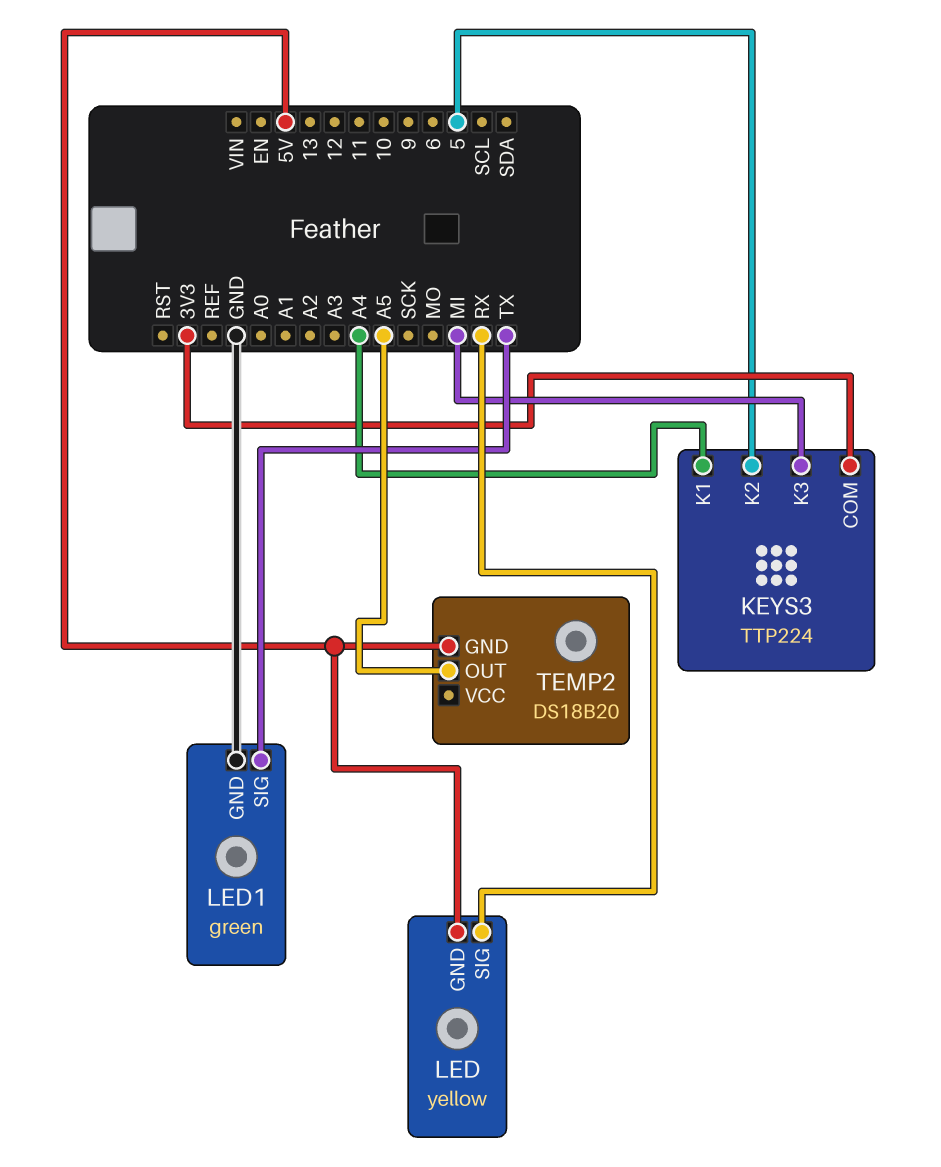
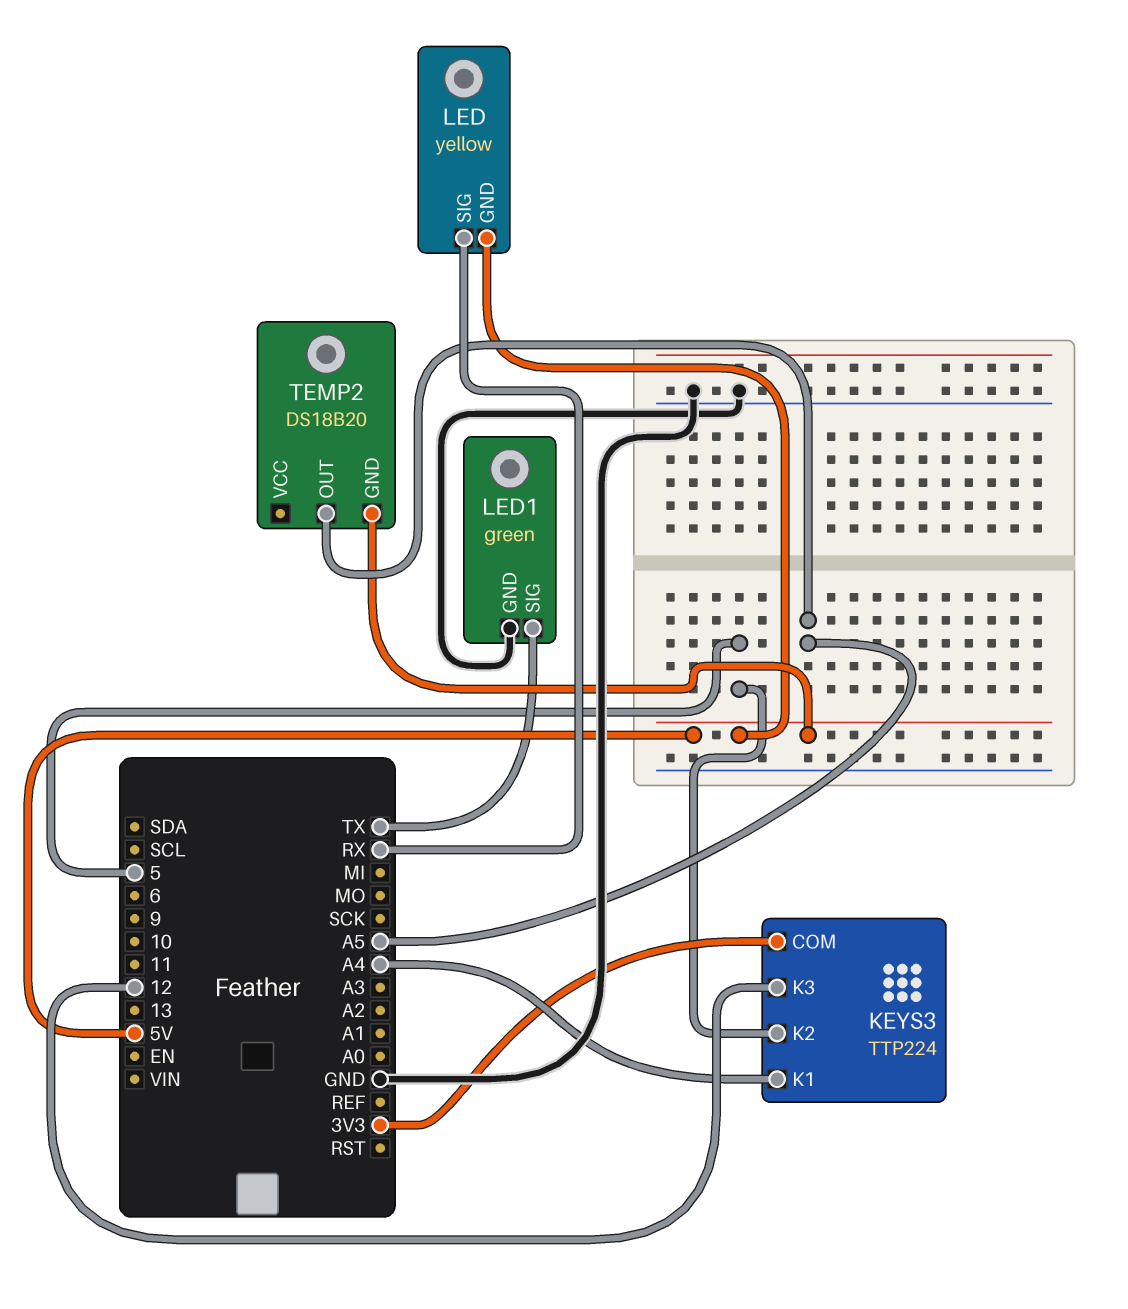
KEYS3 pin K3: MI -> 12

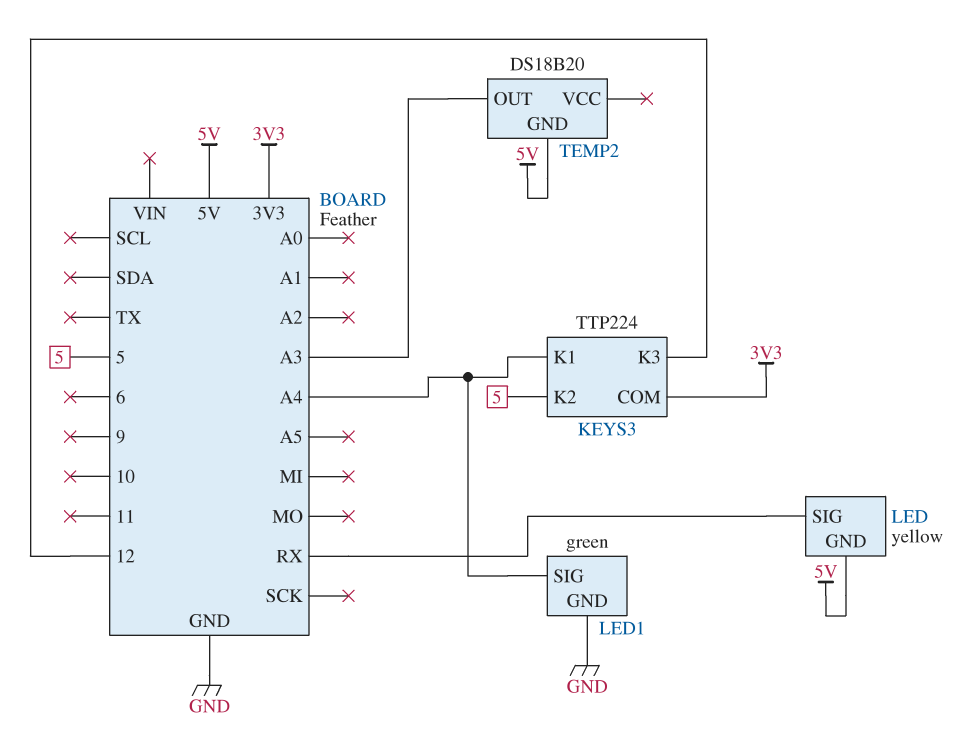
LED1 pin SIG: TX -> A4
TEMP2 pin OUT: A5 -> A3

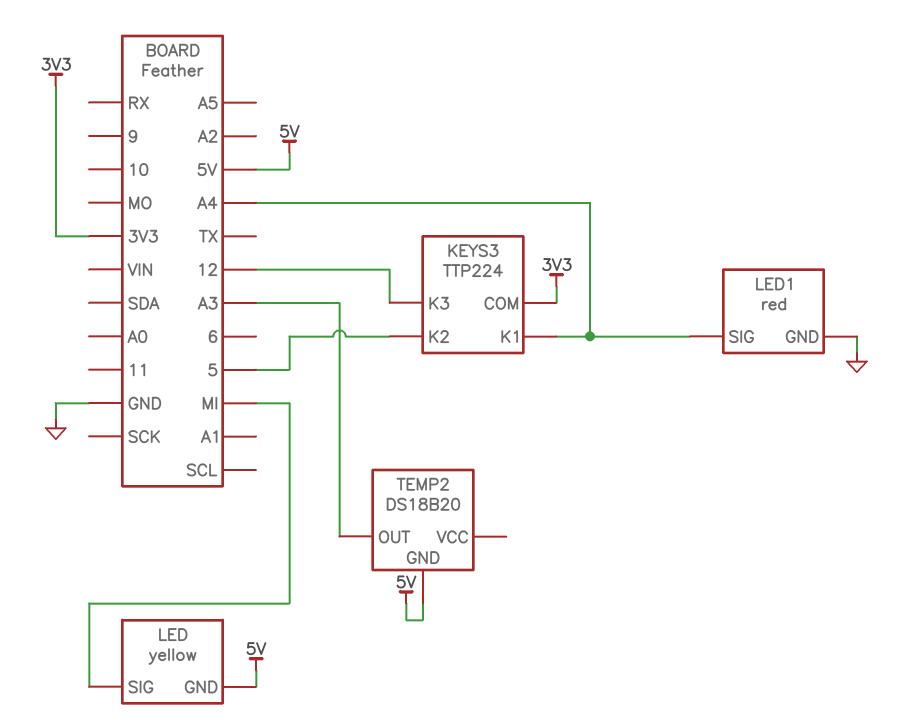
LED pin SIG: RX -> MI
LED1: green -> red

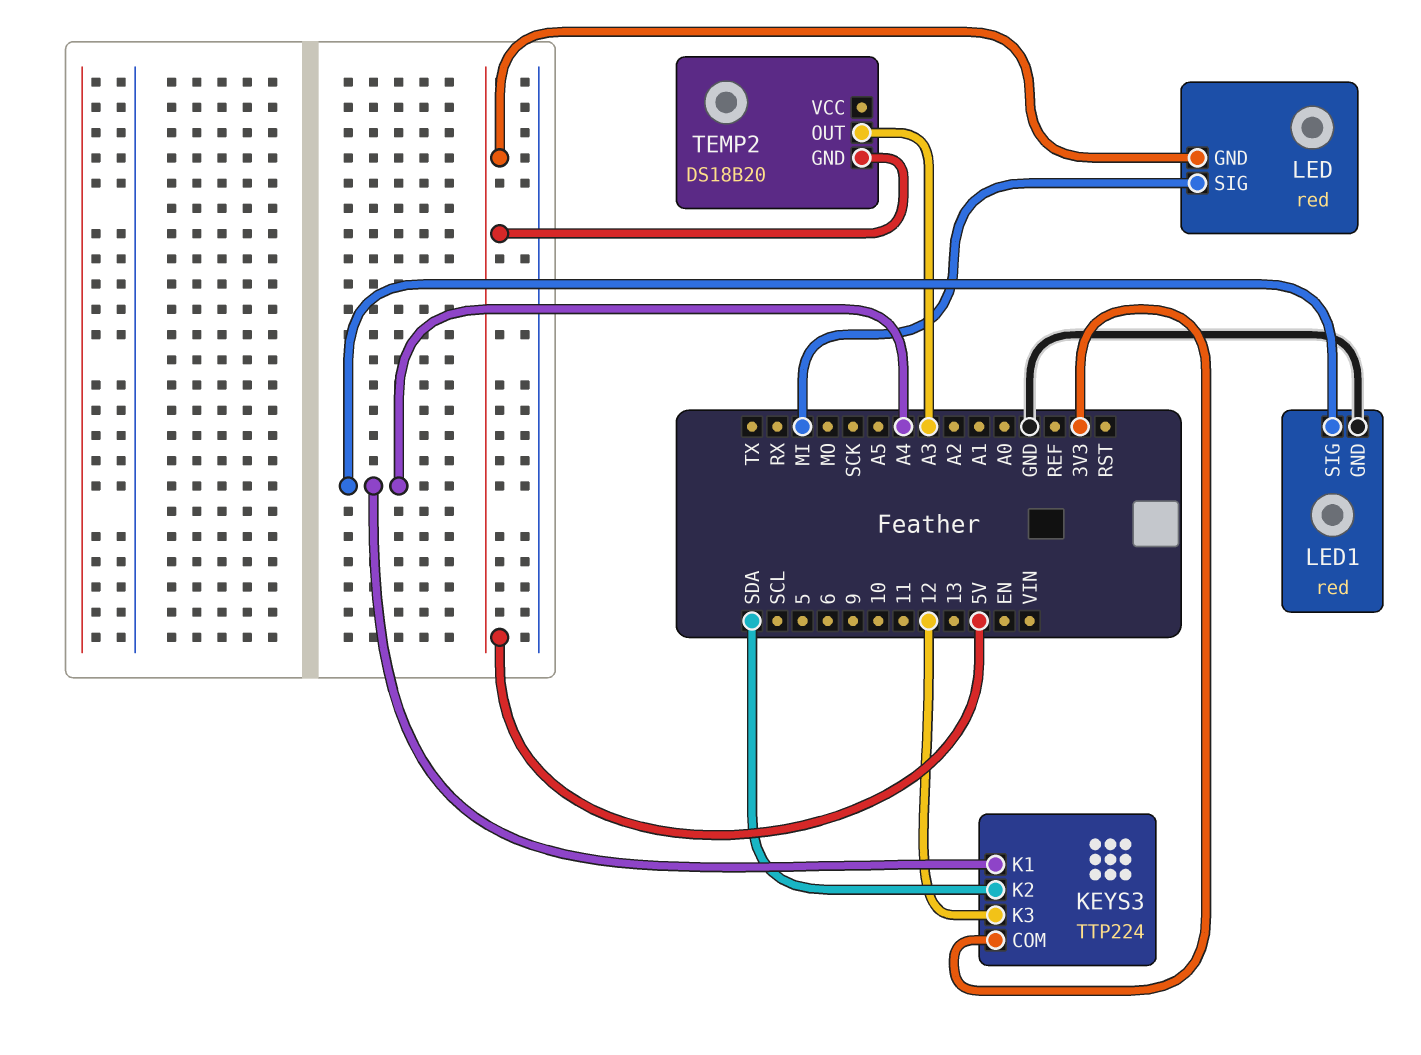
KEYS3 pin K2: 5 -> SDA
LED: yellow -> red

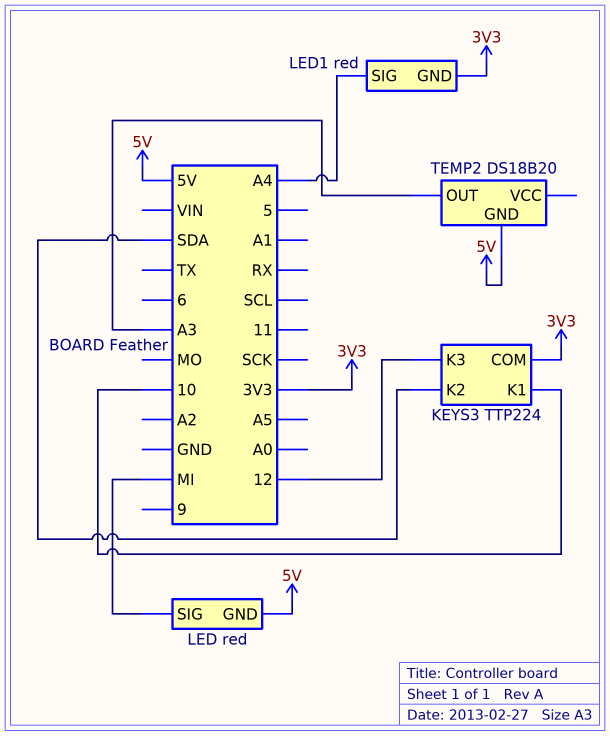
KEYS3 pin K1: A4 -> 10
LED1 pin GND: GND -> 3V3

